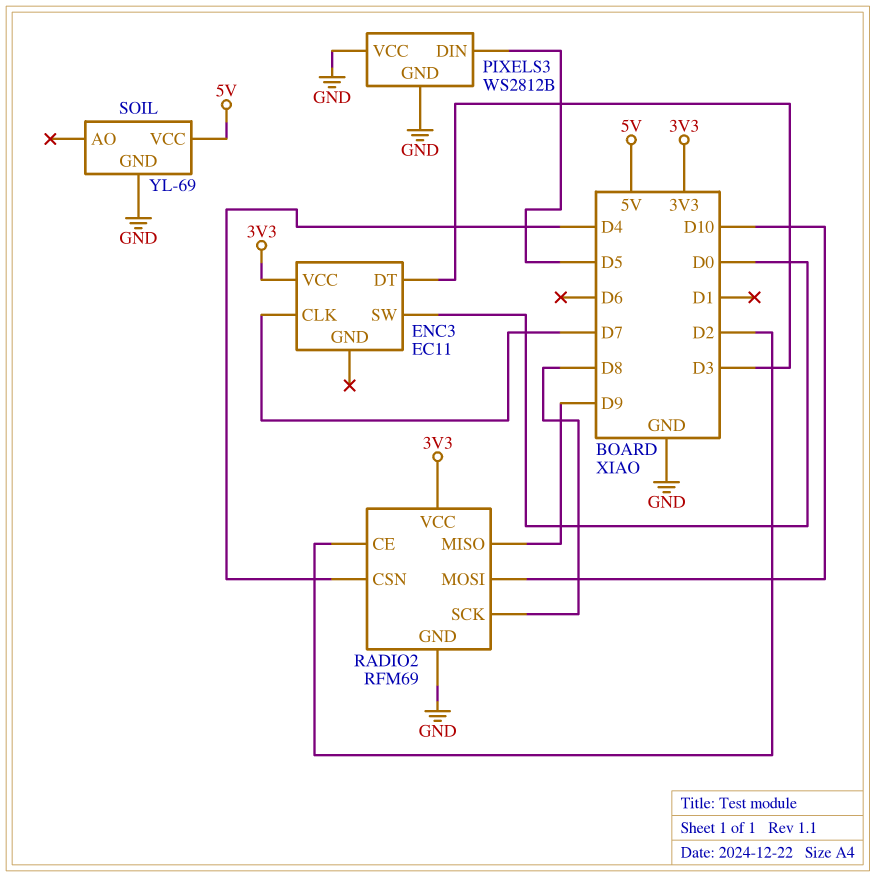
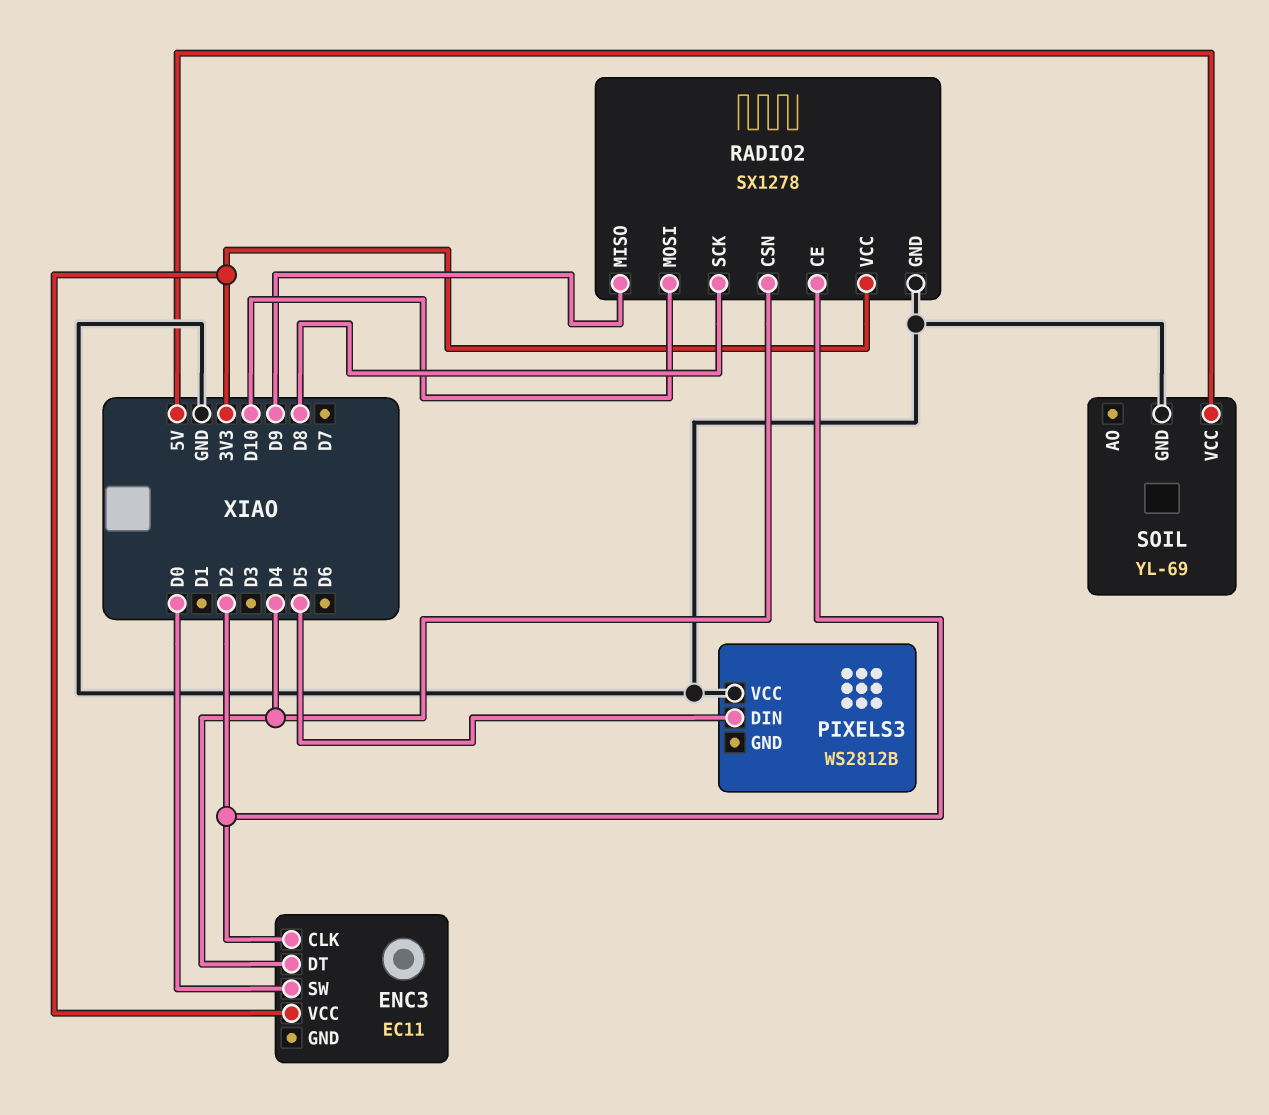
ENC3 pin CLK: D7 -> D2
ENC3 pin DT: D3 -> D4
PIXELS3 pin GND: GND -> none
RADIO2: RFM69 -> SX1278

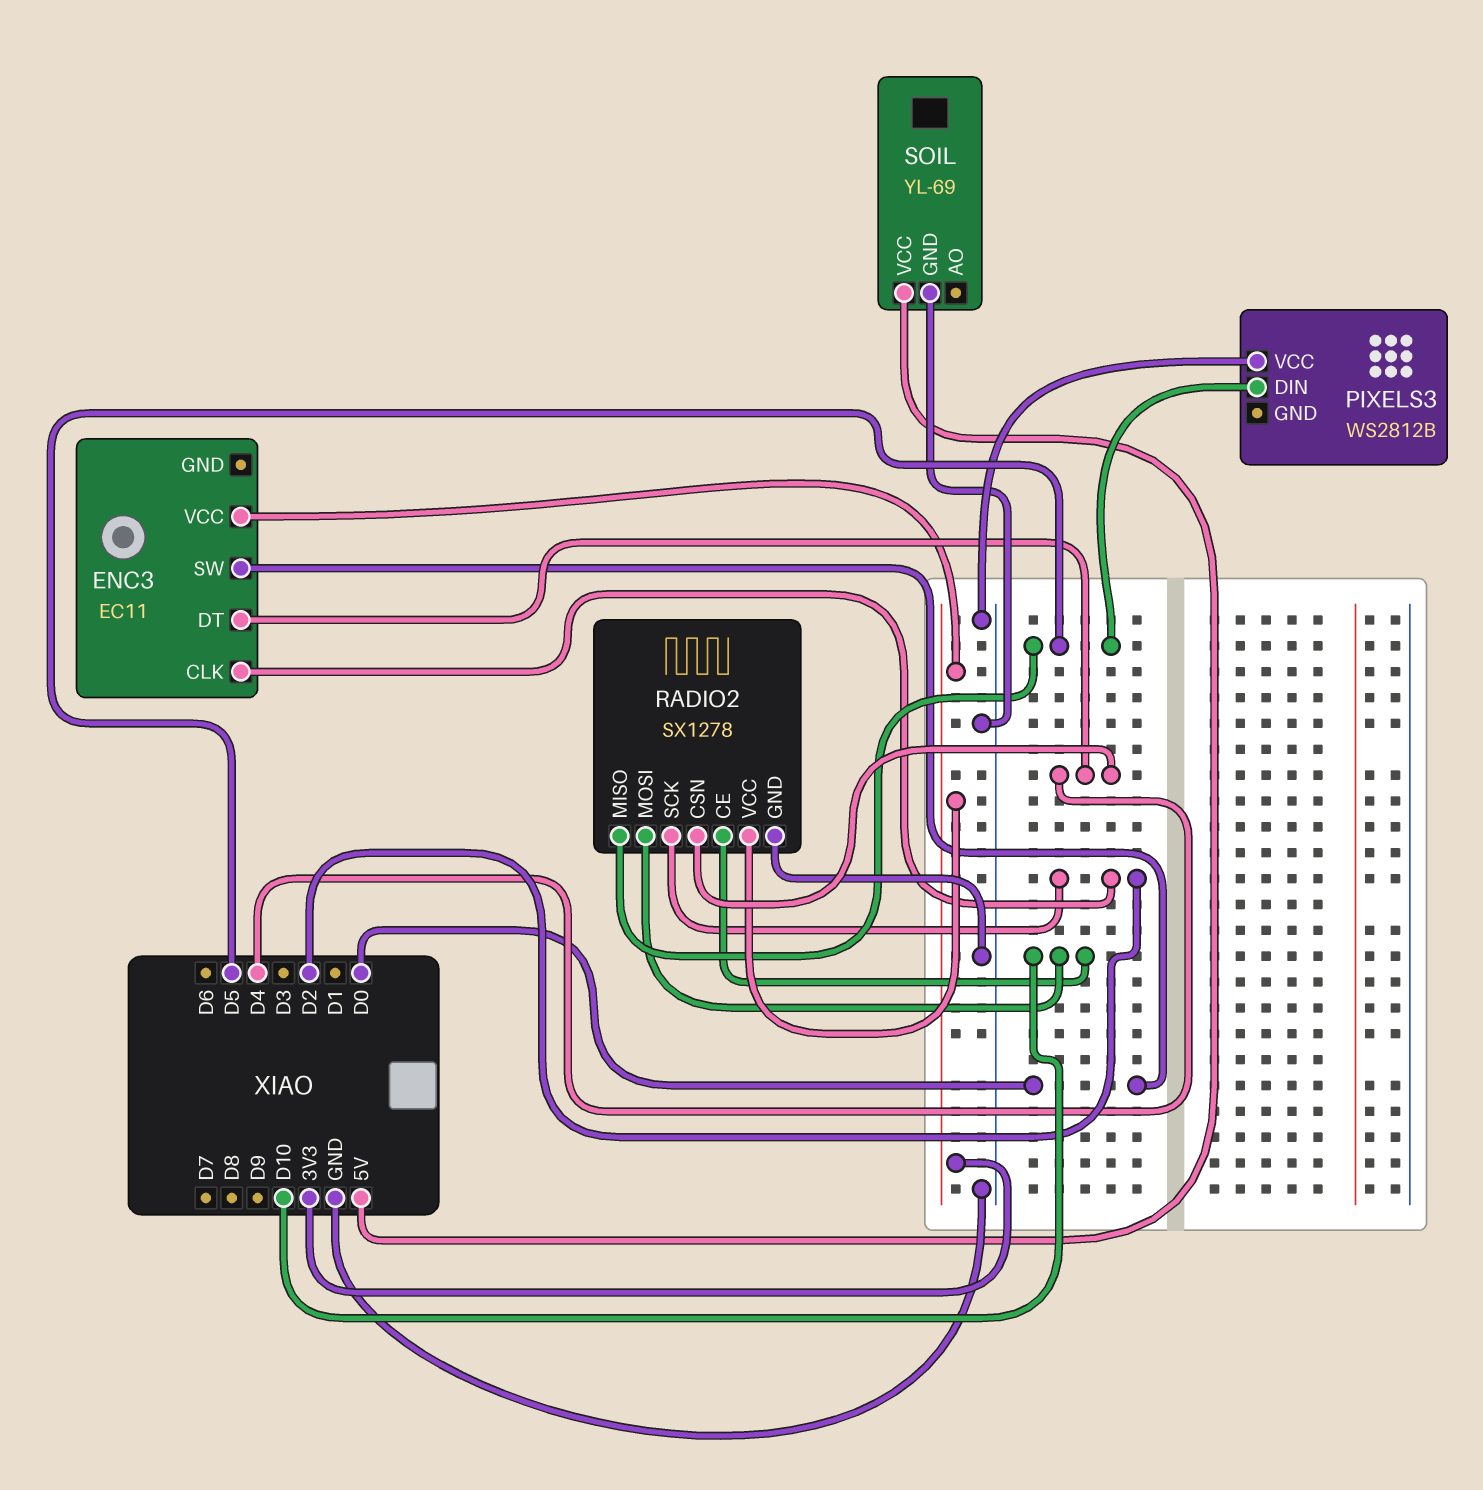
RADIO2 pin CE: D2 -> D10
RADIO2 pin MISO: D9 -> D5
RADIO2 pin SCK: D8 -> D2

